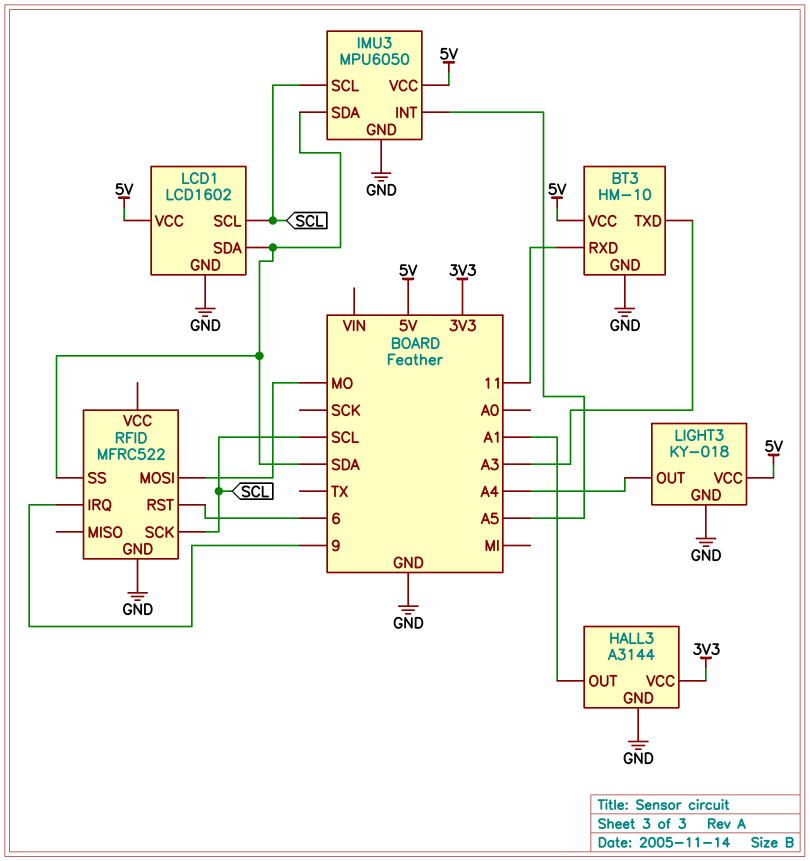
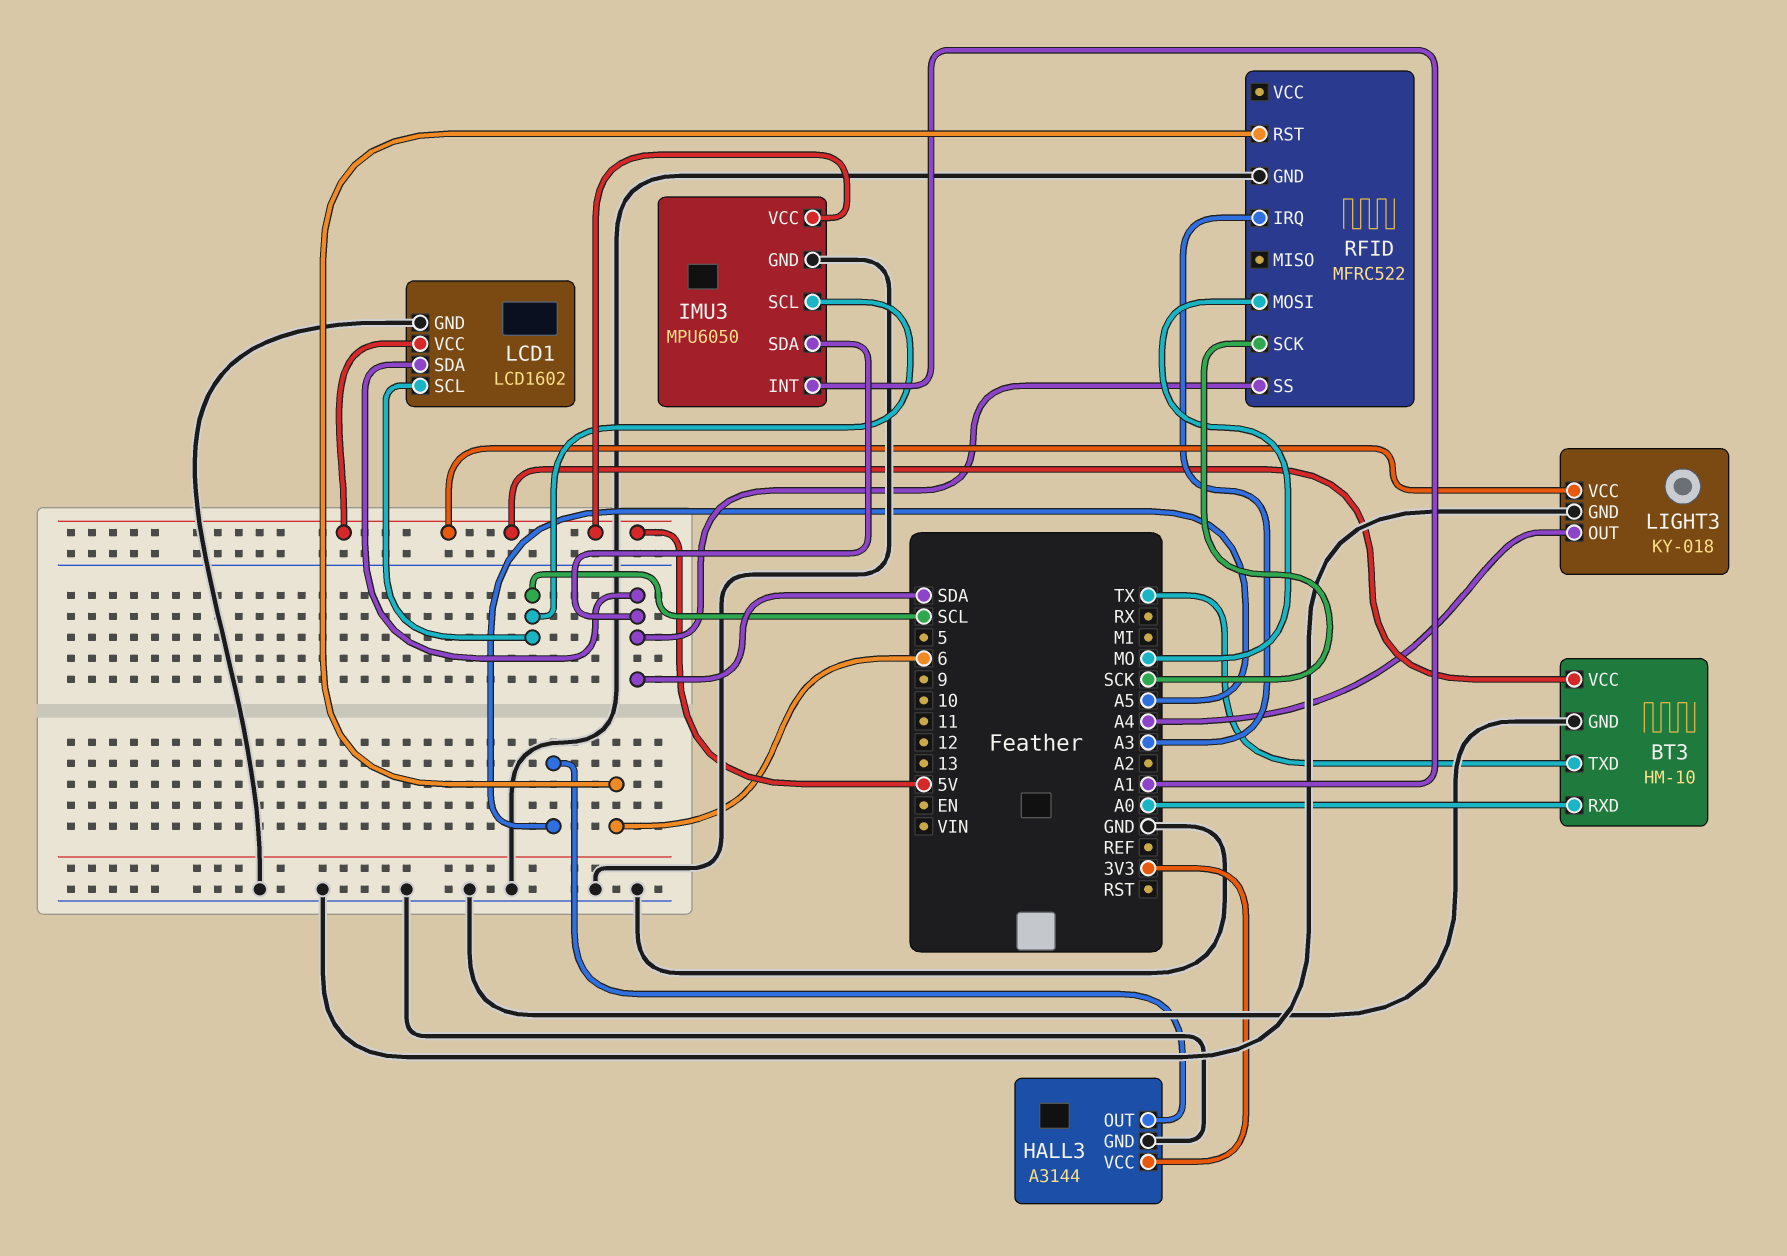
BT3 pin RXD: 11 -> A0
BT3 pin TXD: A3 -> TX
HALL3 pin OUT: A1 -> A5
IMU3 pin INT: A5 -> A1
RFID pin IRQ: 9 -> A3
RFID pin SCK: SCL -> SCK

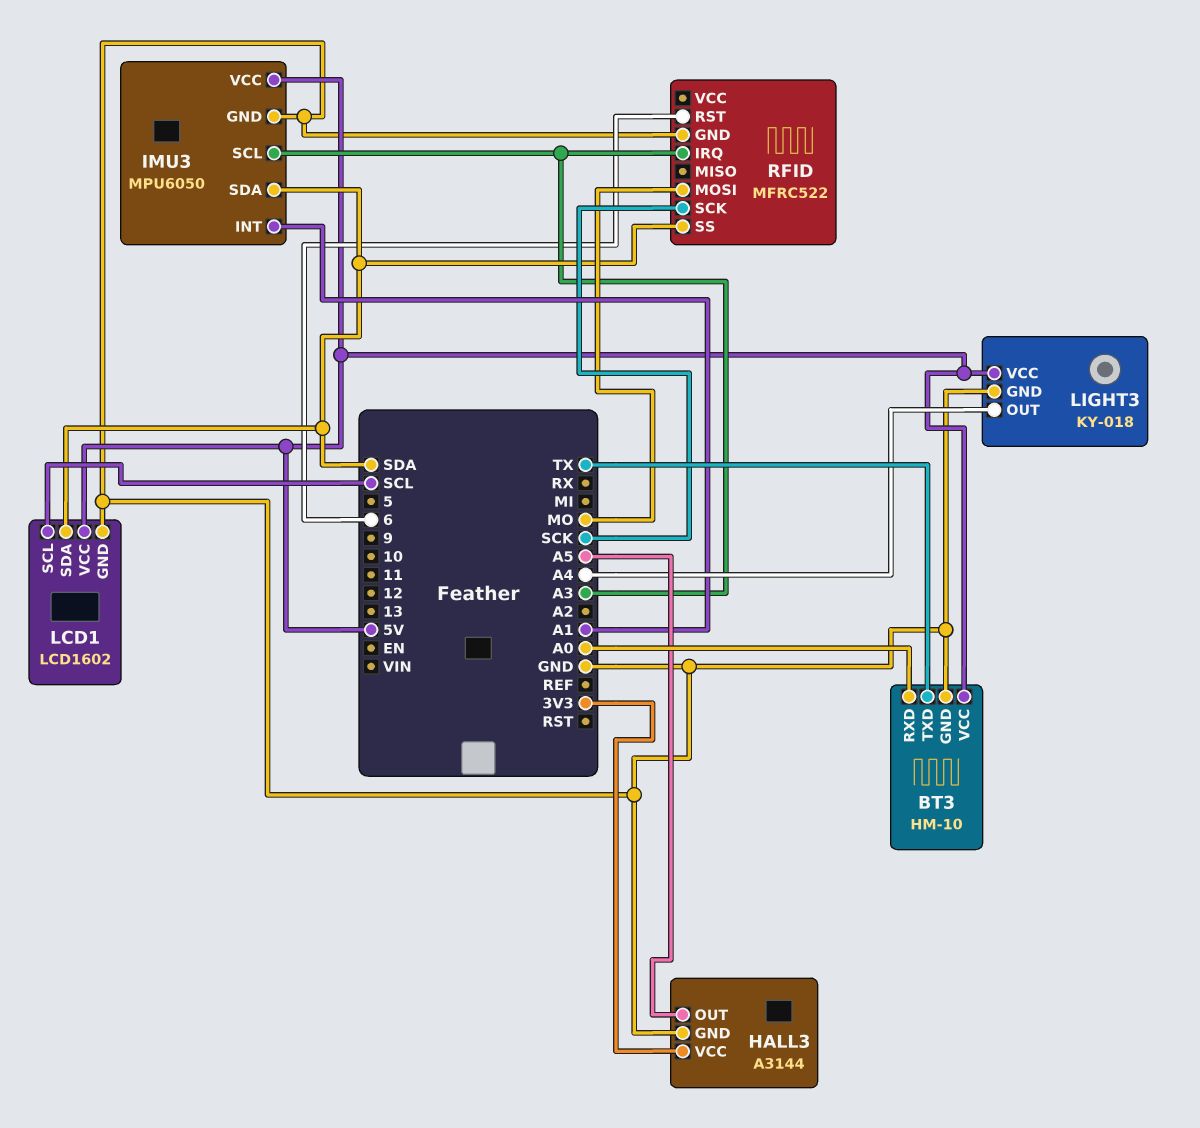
IMU3 pin SCL: SCL -> A3

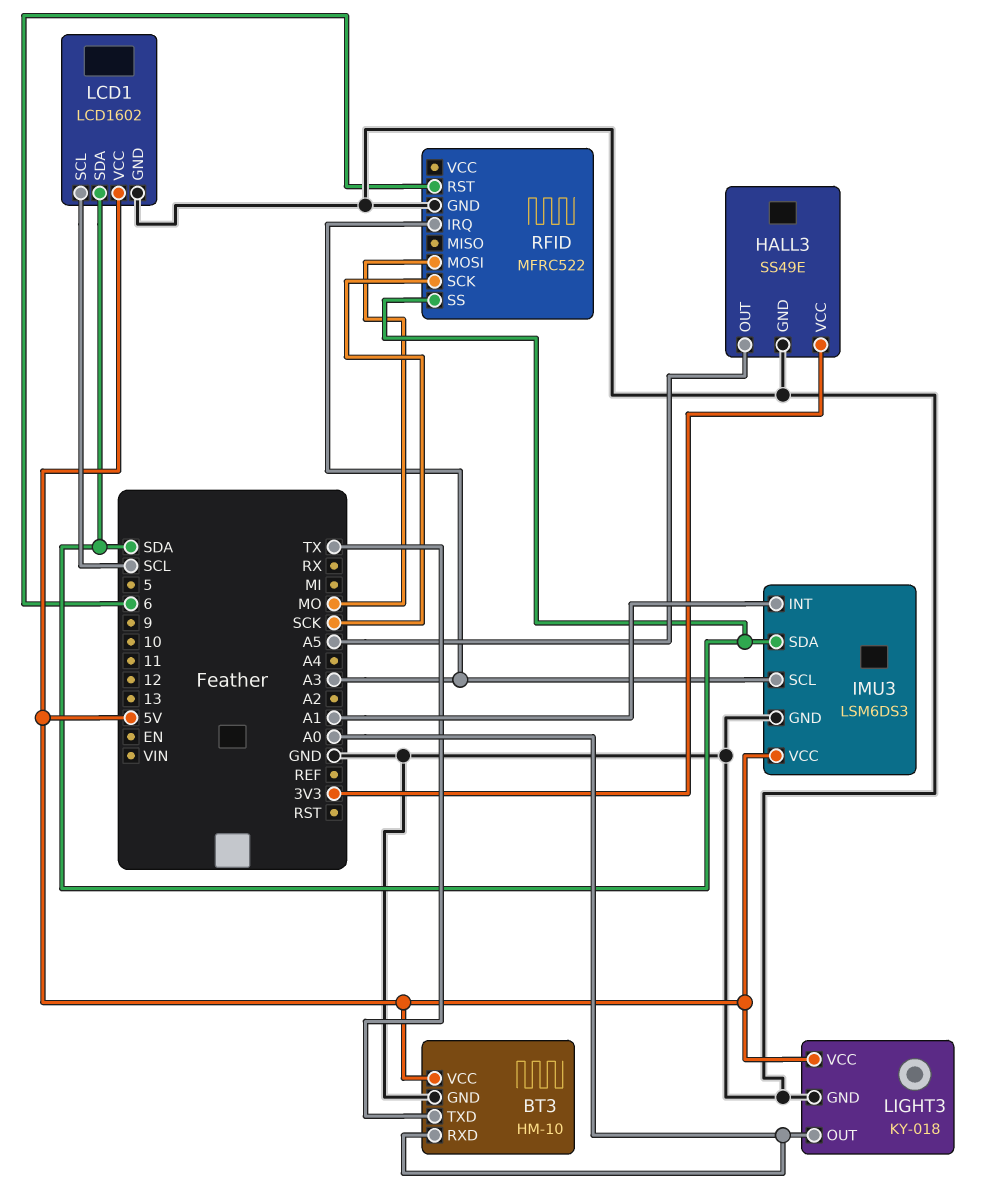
HALL3: A3144 -> SS49E
IMU3: MPU6050 -> LSM6DS3
LIGHT3 pin OUT: A4 -> A0

